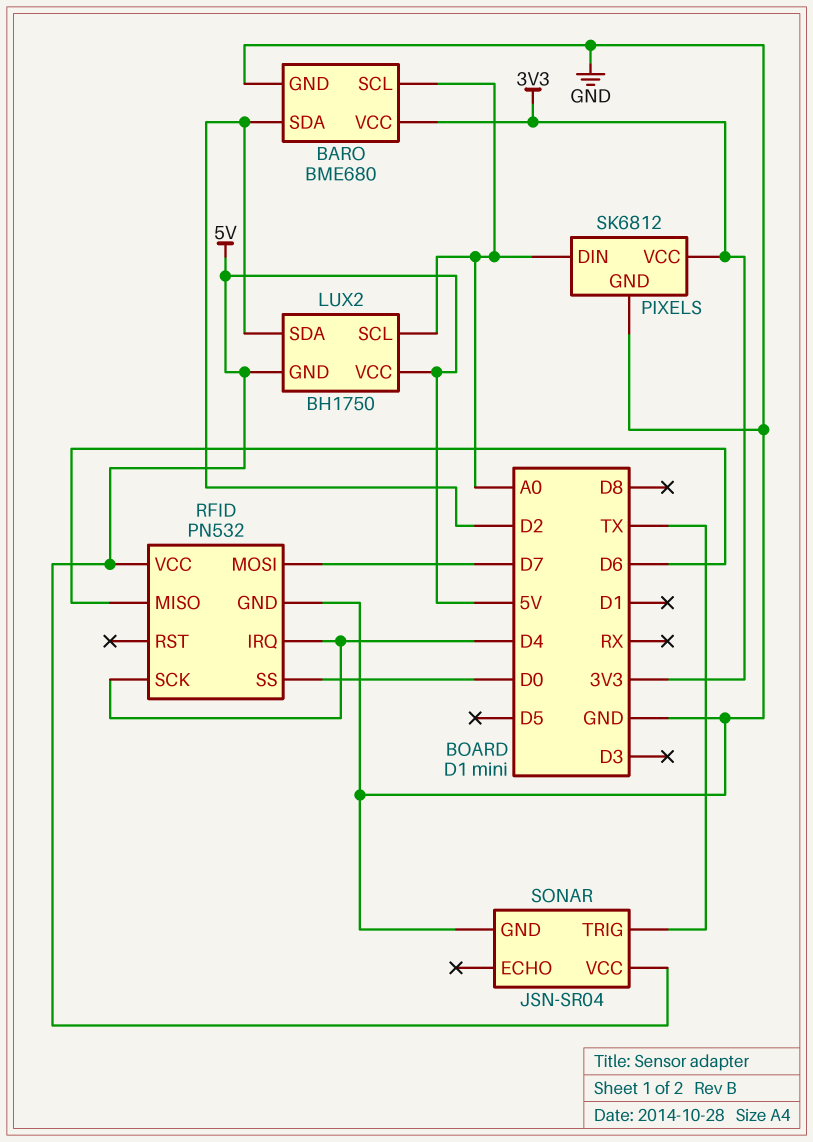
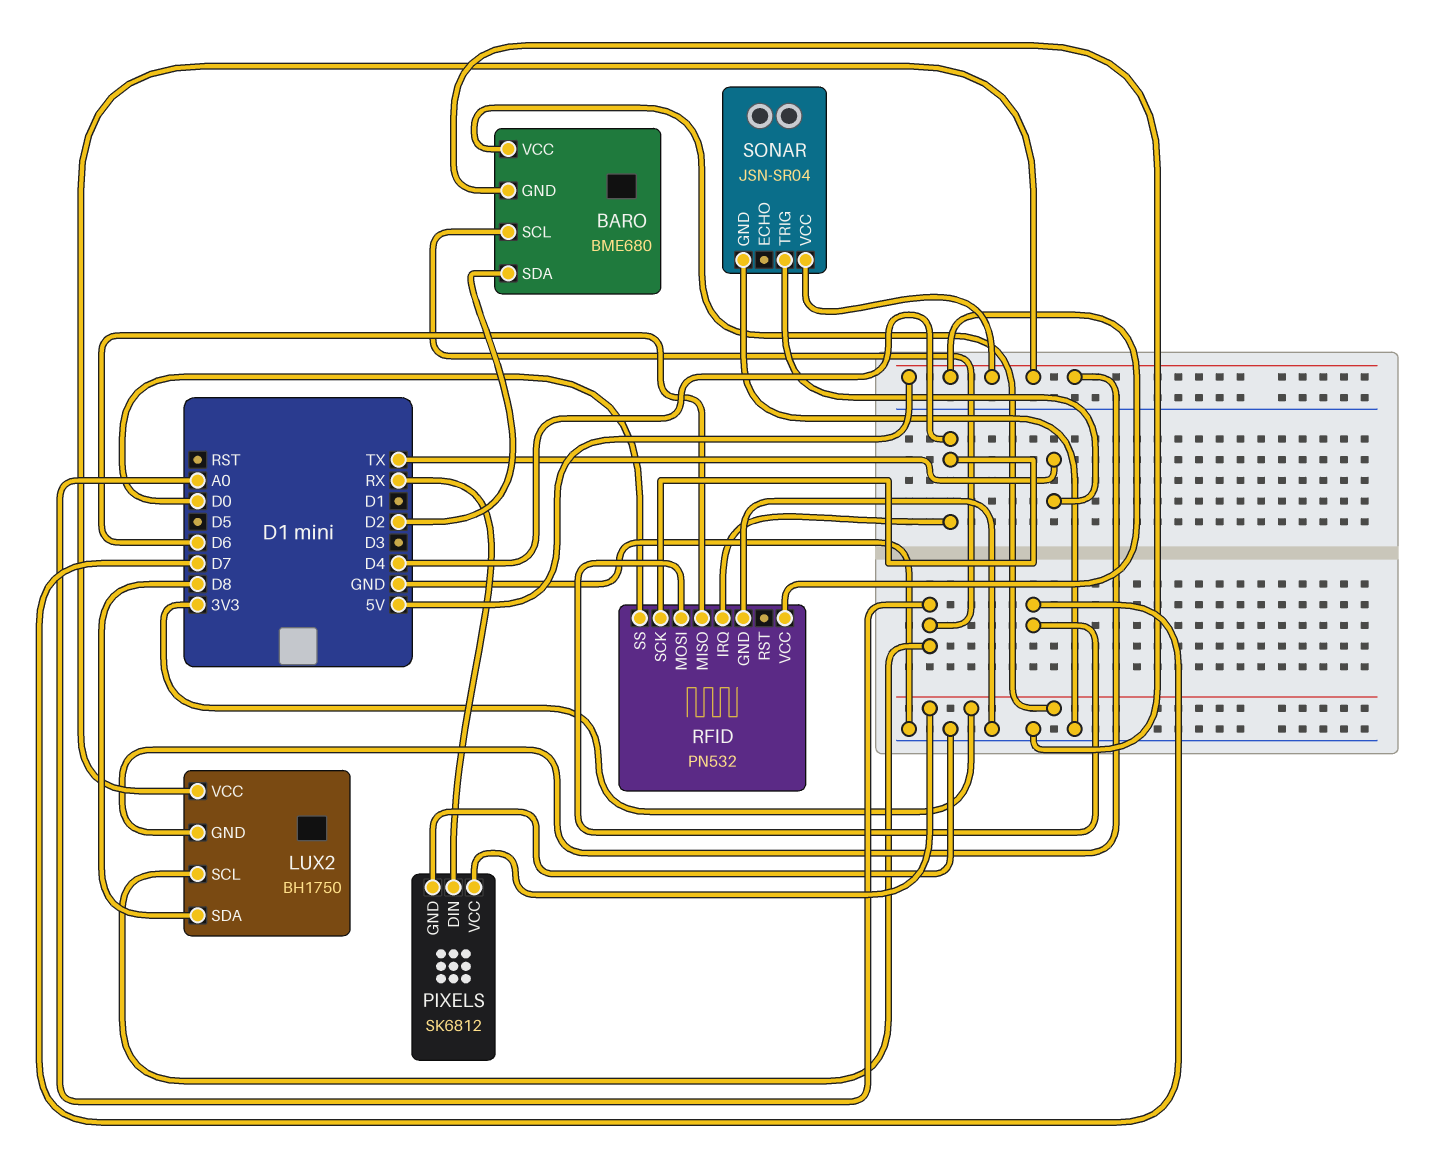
LUX2 pin SDA: D2 -> D8
PIXELS pin DIN: A0 -> RX

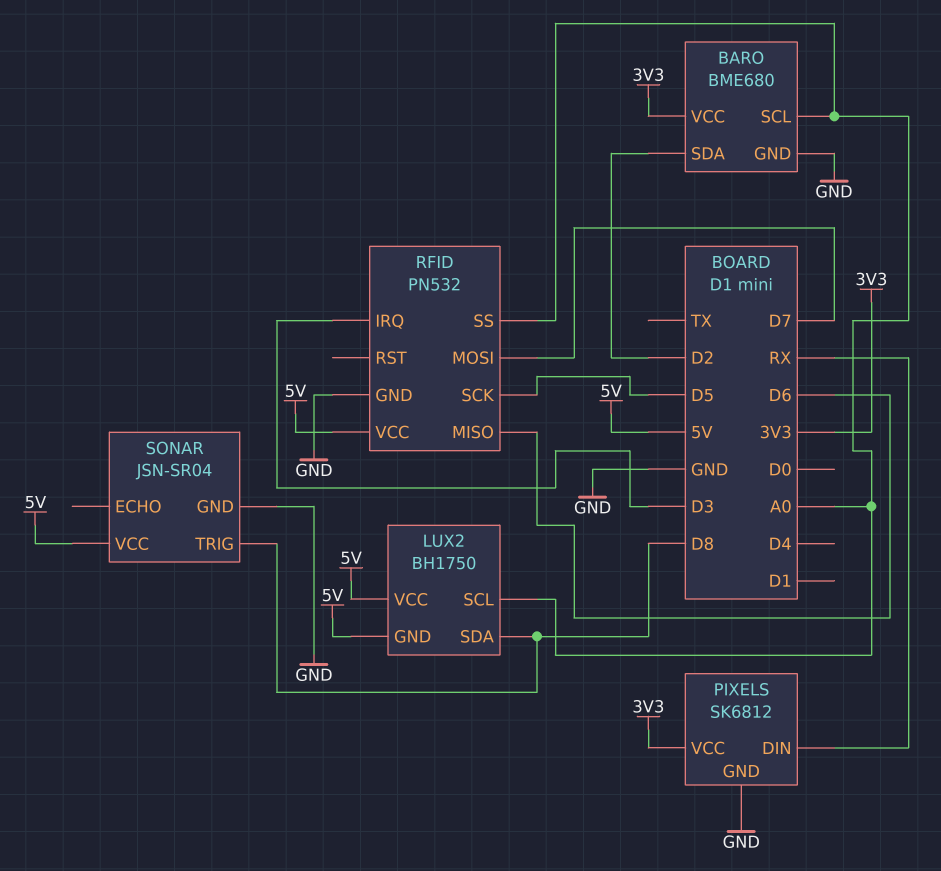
RFID pin IRQ: D4 -> D3
RFID pin SCK: D4 -> D5
RFID pin SS: D0 -> A0
SONAR pin TRIG: TX -> D8

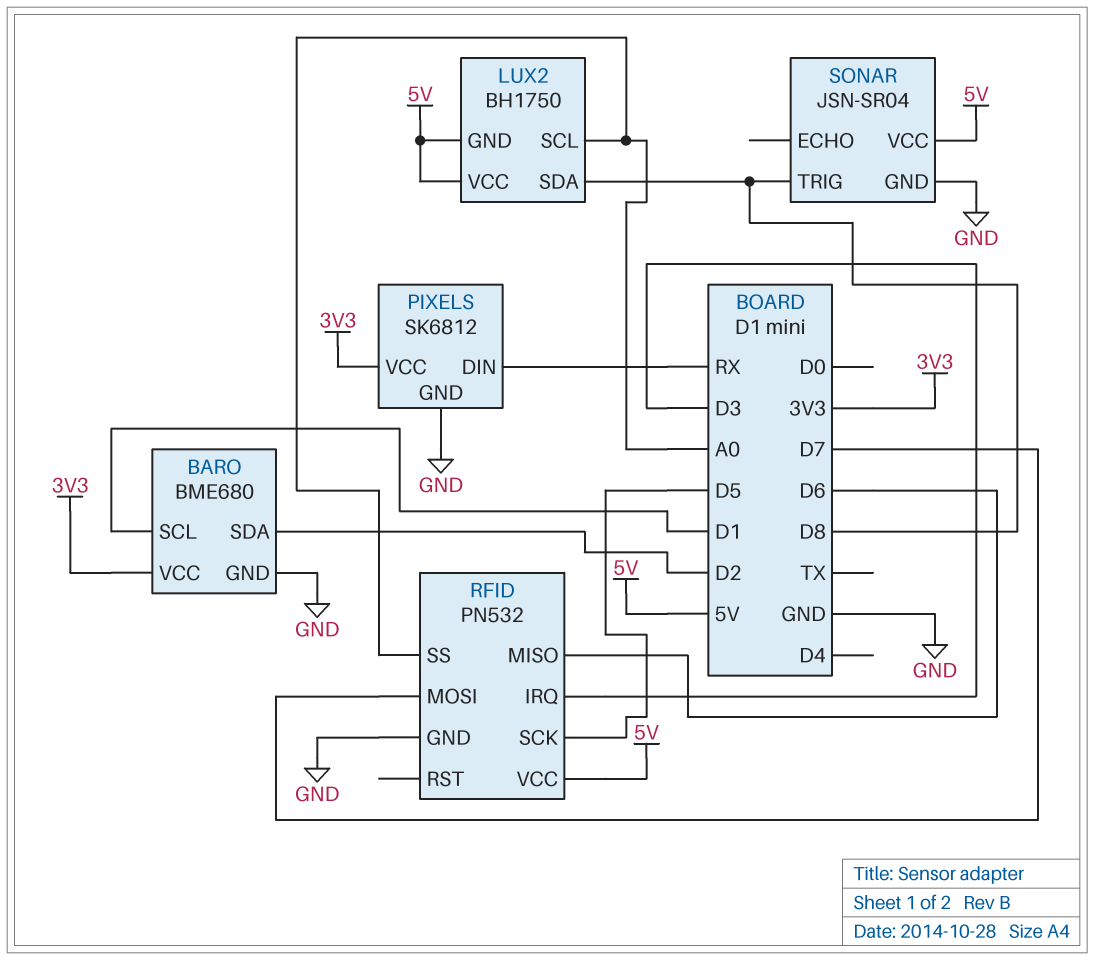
BARO pin SCL: A0 -> D1

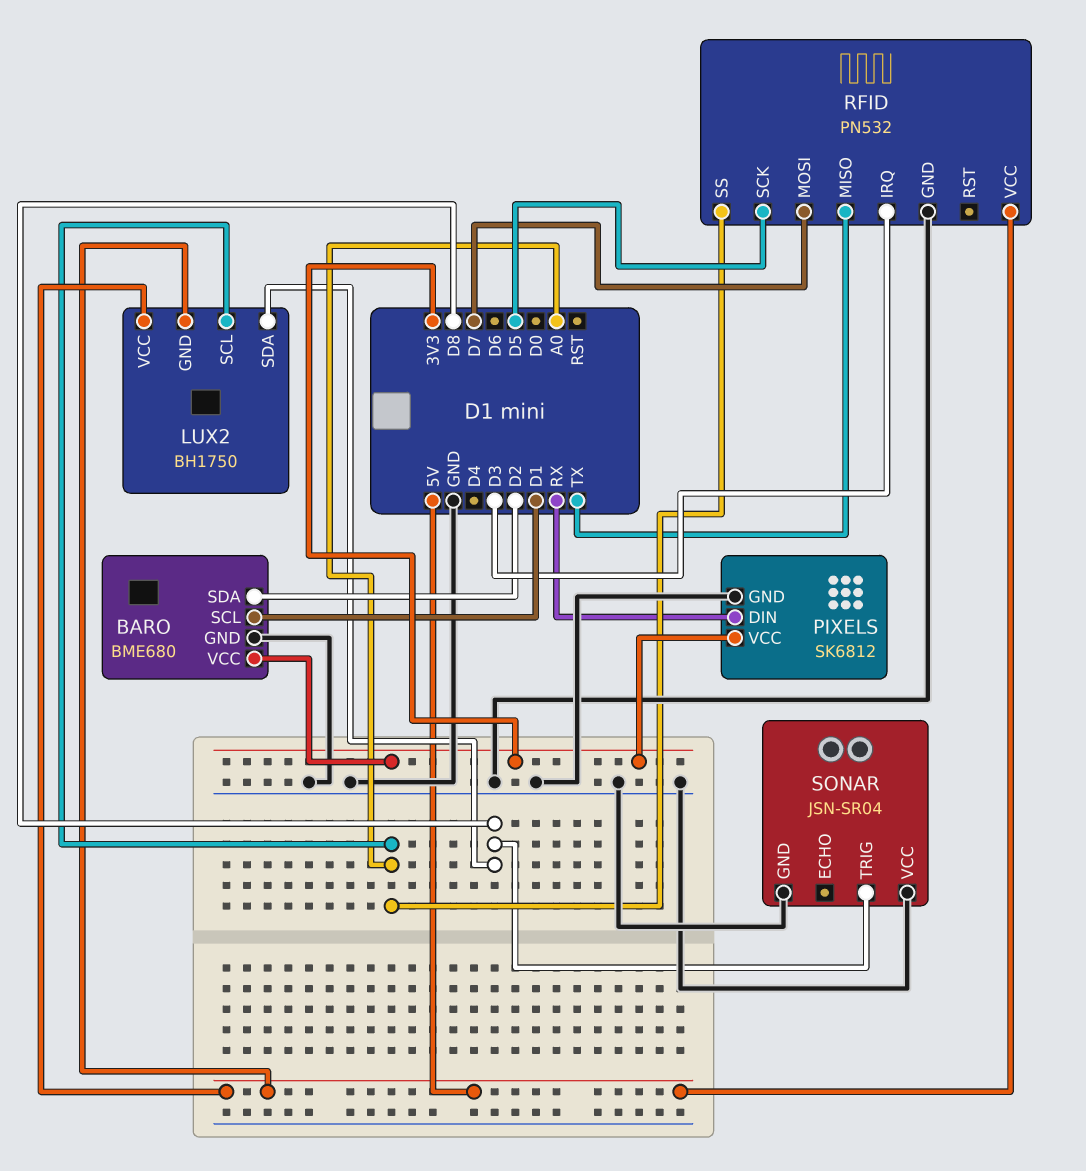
RFID pin MISO: D6 -> TX
SONAR pin VCC: 5V -> GND

